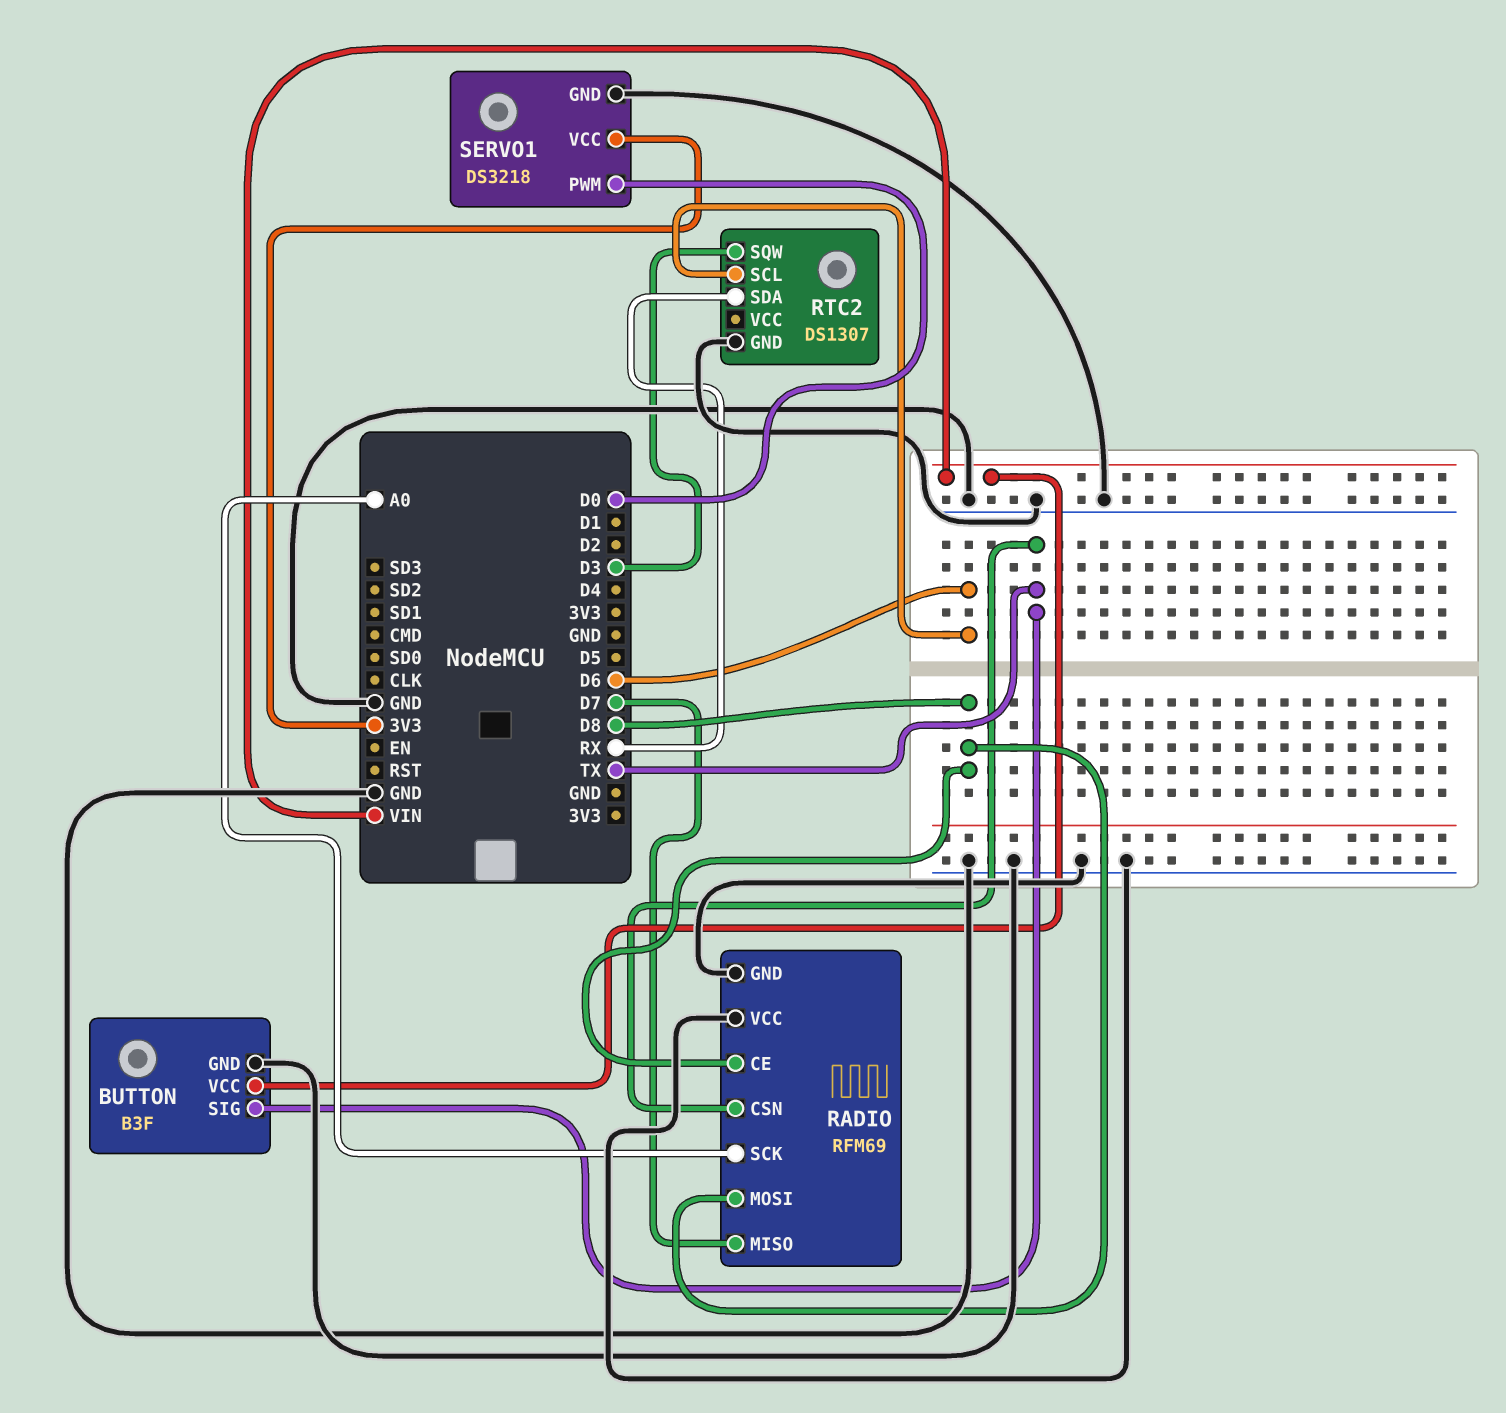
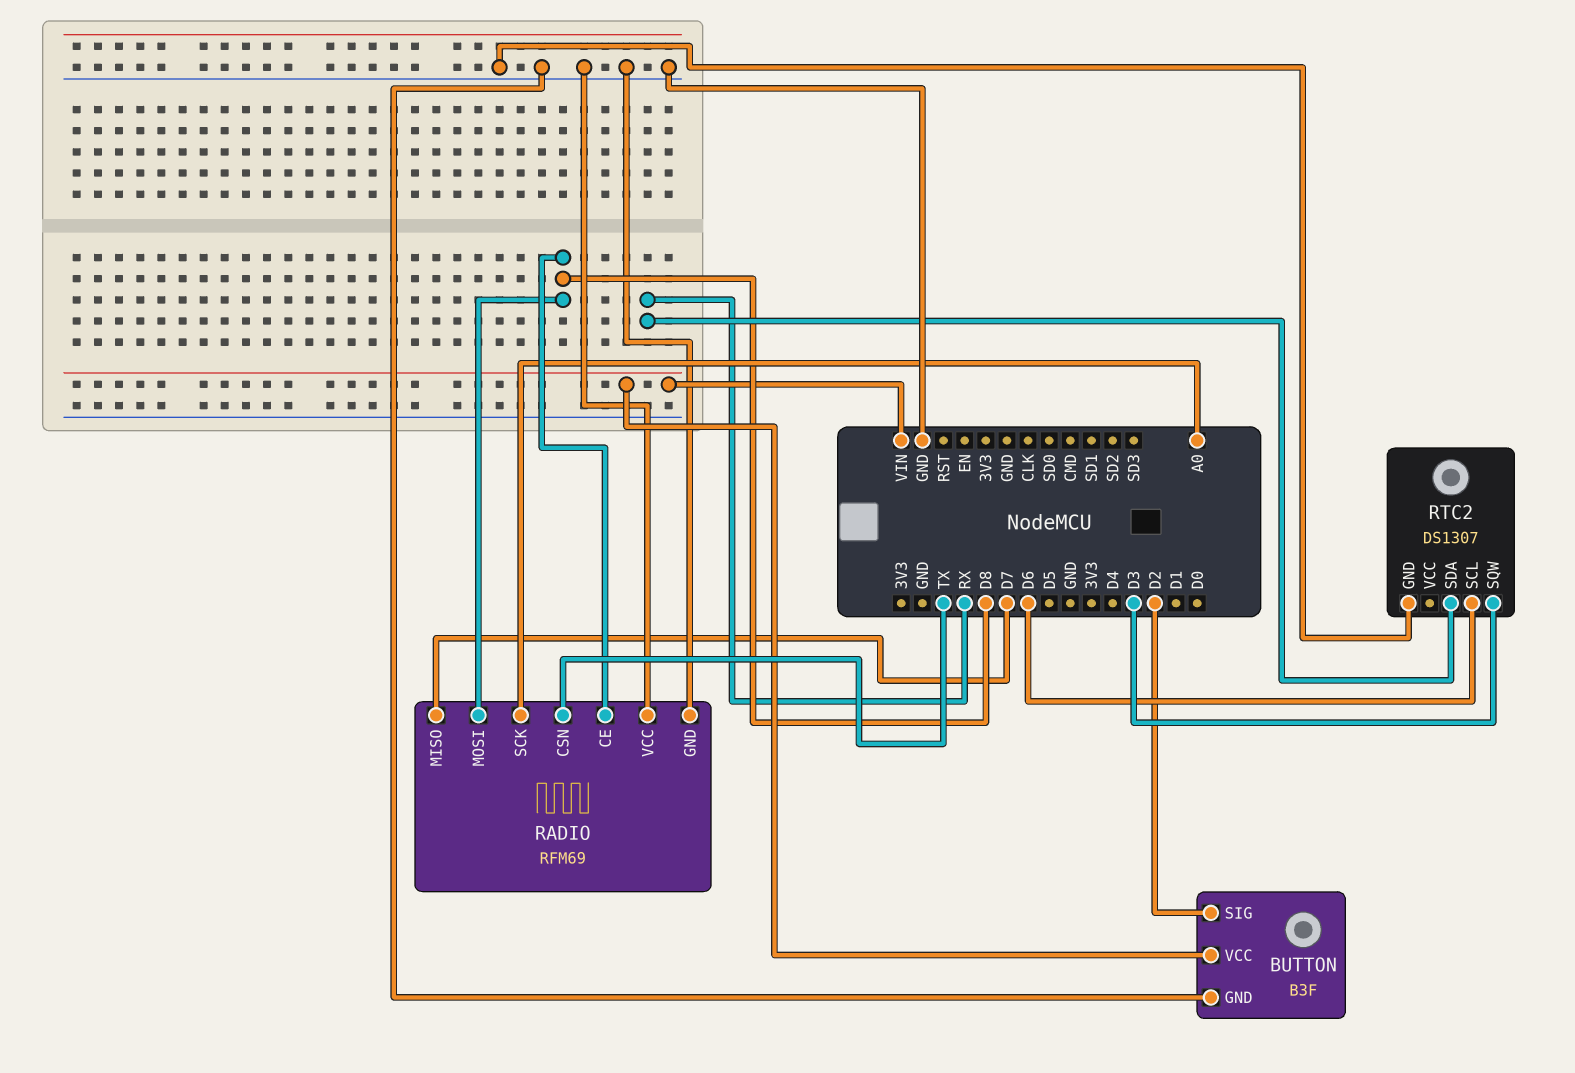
BUTTON pin SIG: TX -> D2
SERVO1: DS3218 -> none
SERVO1 pin GND: GND -> none
SERVO1 pin PWM: D0 -> none
SERVO1 pin VCC: 3V3 -> none

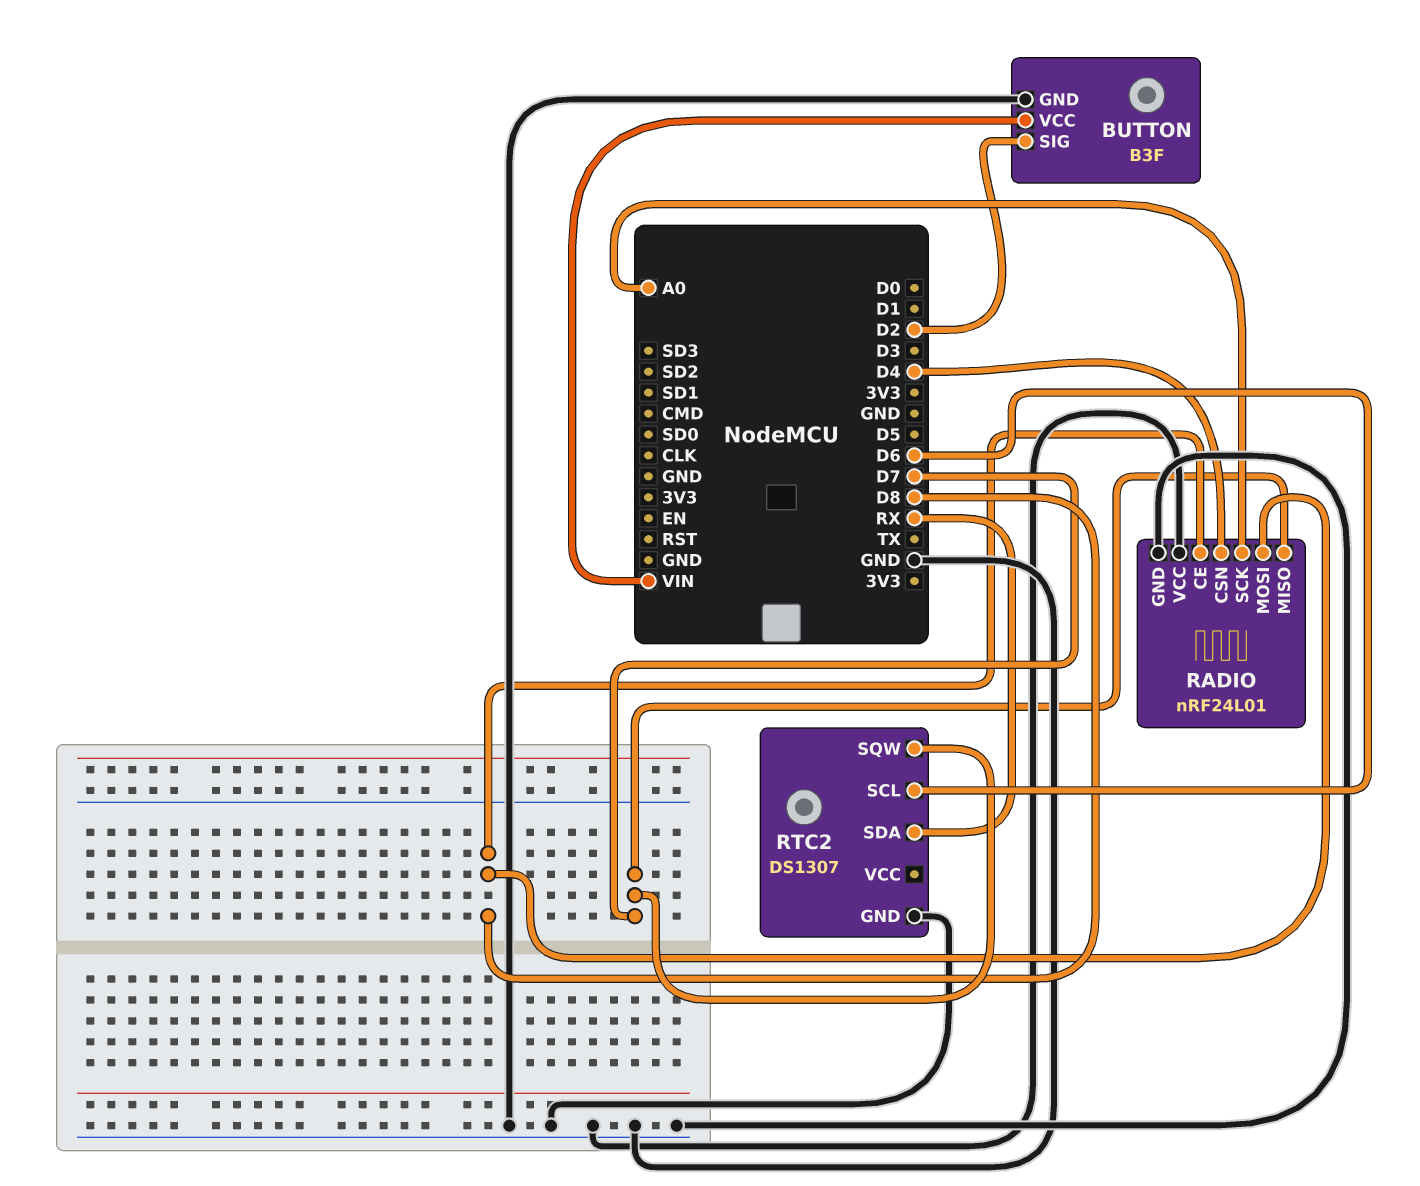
RADIO: RFM69 -> nRF24L01
RADIO pin CSN: TX -> D4
RTC2 pin SQW: D3 -> D7

